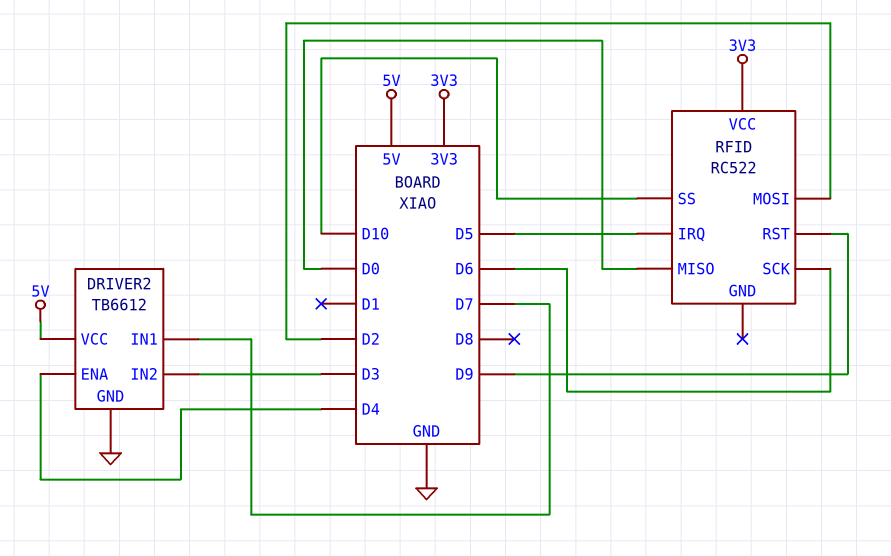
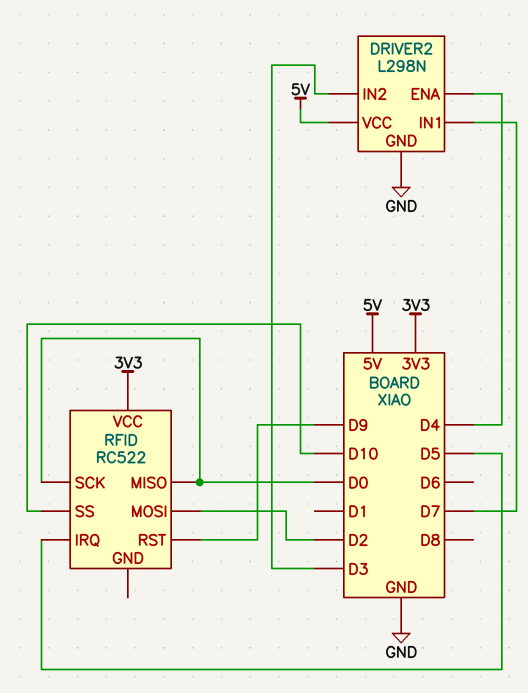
DRIVER2: TB6612 -> L298N
RFID pin SCK: D6 -> D0

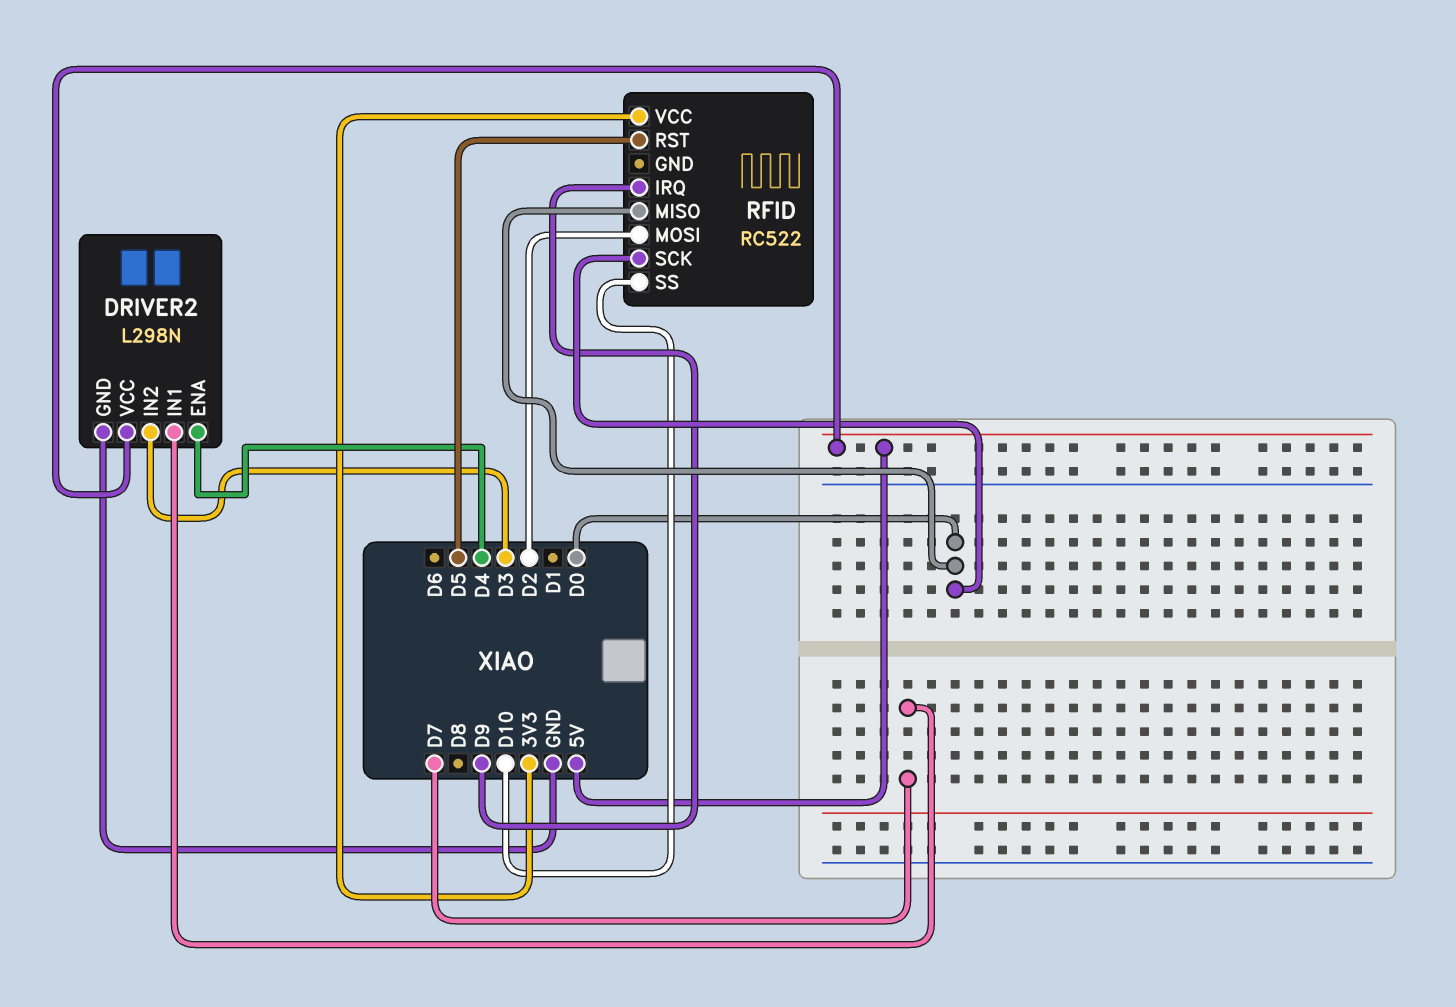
RFID pin IRQ: D5 -> D9
RFID pin RST: D9 -> D5

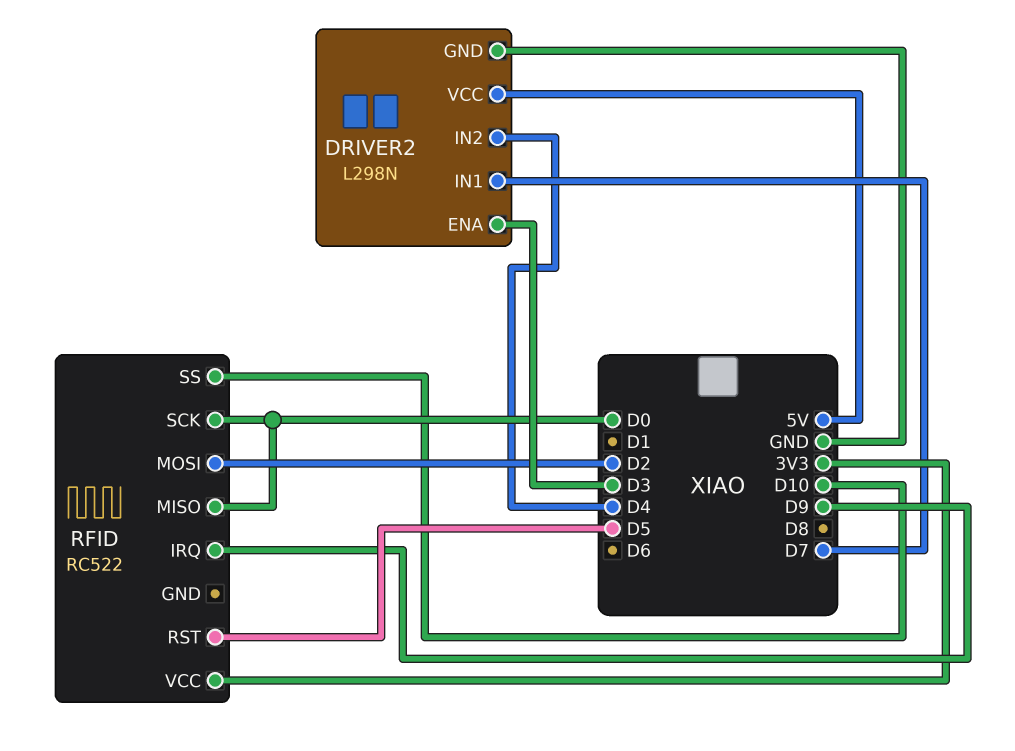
DRIVER2 pin ENA: D4 -> D3
DRIVER2 pin IN2: D3 -> D4

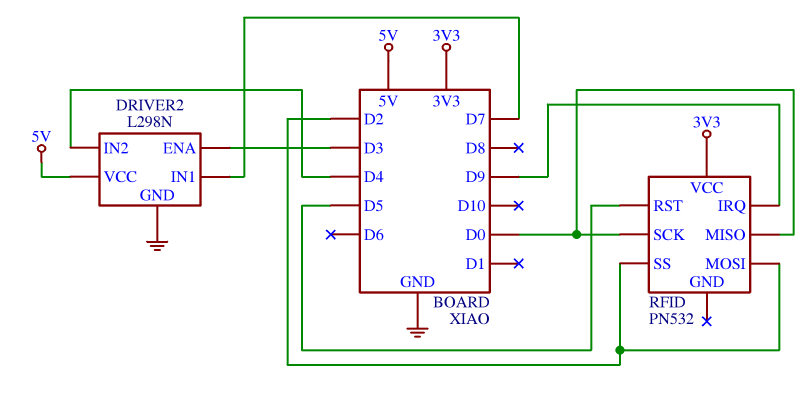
RFID: RC522 -> PN532
RFID pin SS: D10 -> D2

